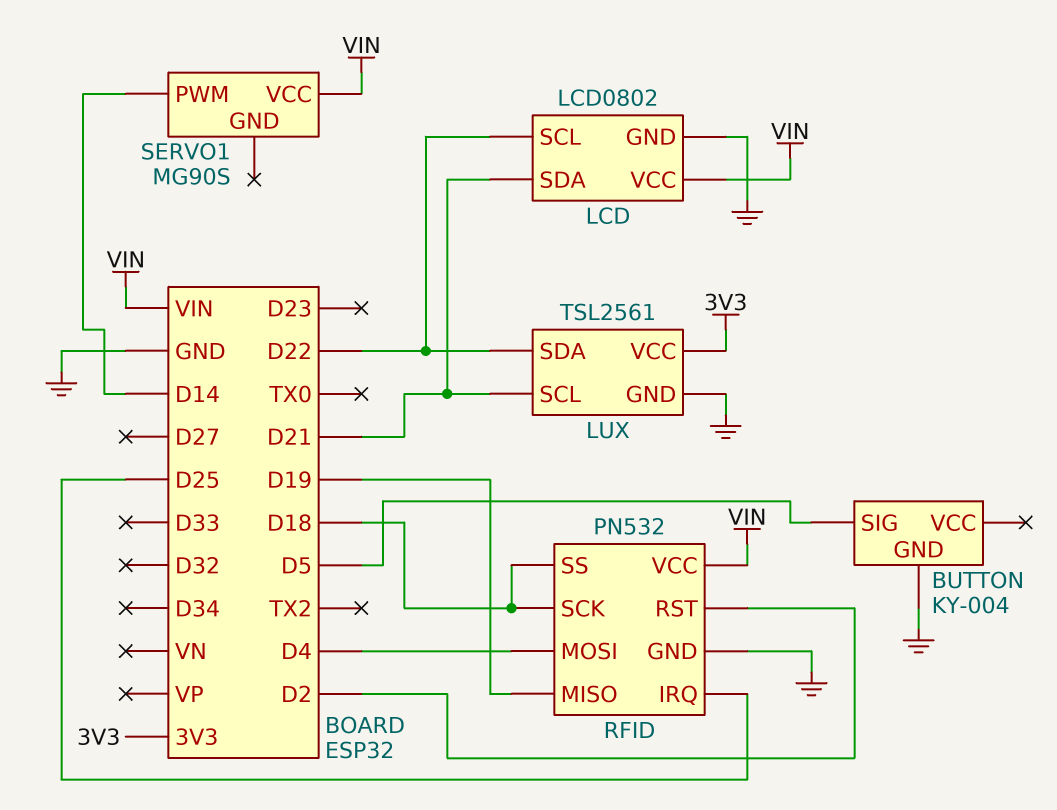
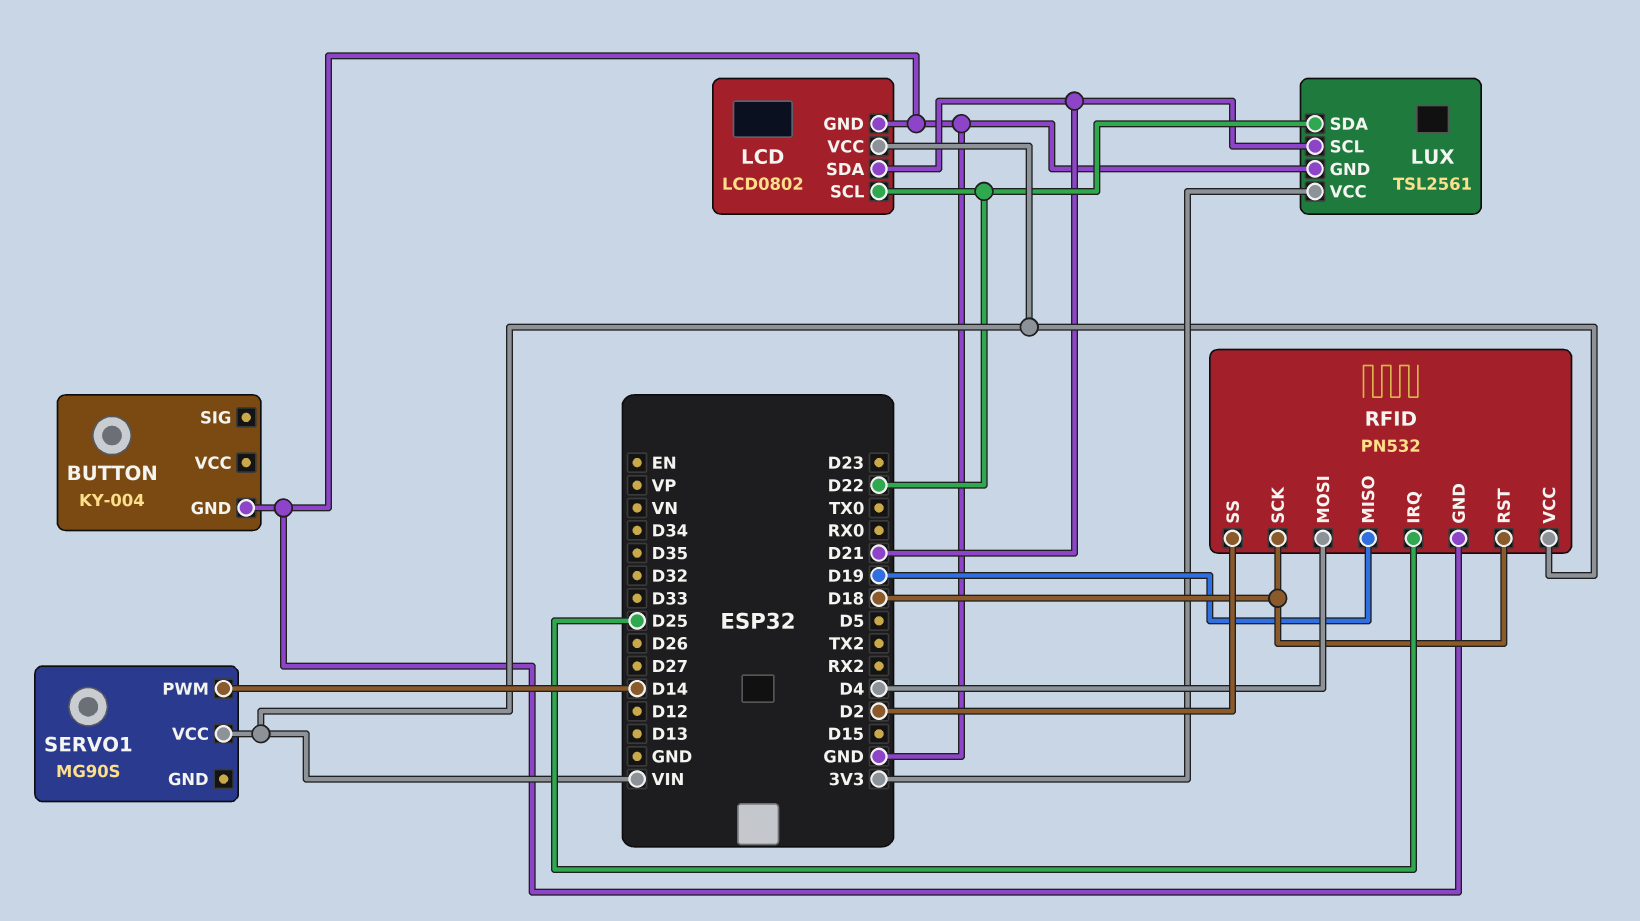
BUTTON pin SIG: D5 -> none
RFID pin RST: D2 -> D18
RFID pin SS: D18 -> D2

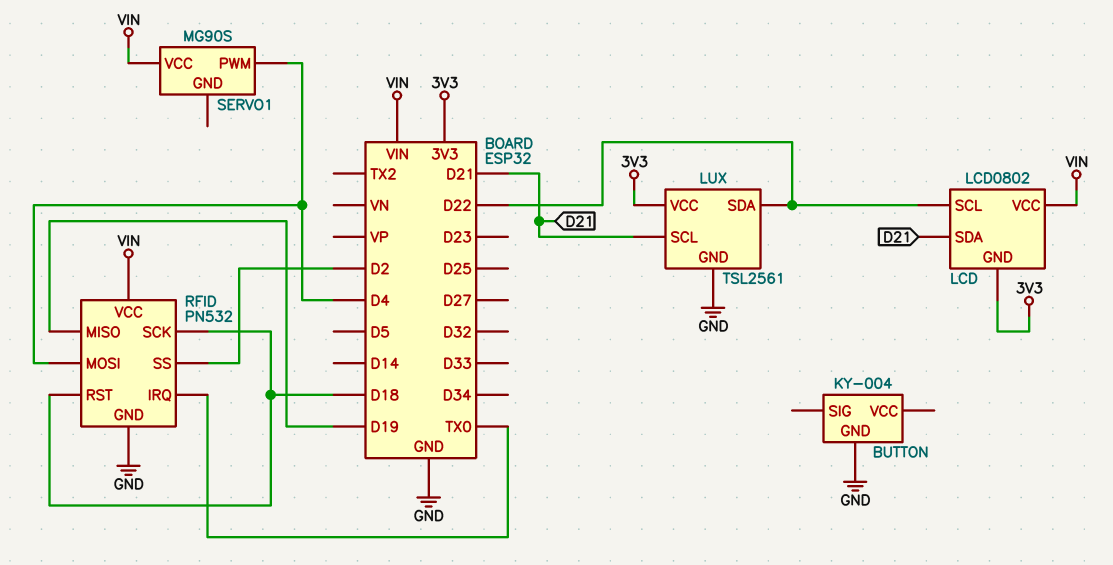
LCD pin GND: GND -> 3V3
RFID pin IRQ: D25 -> TX0
SERVO1 pin PWM: D14 -> D4

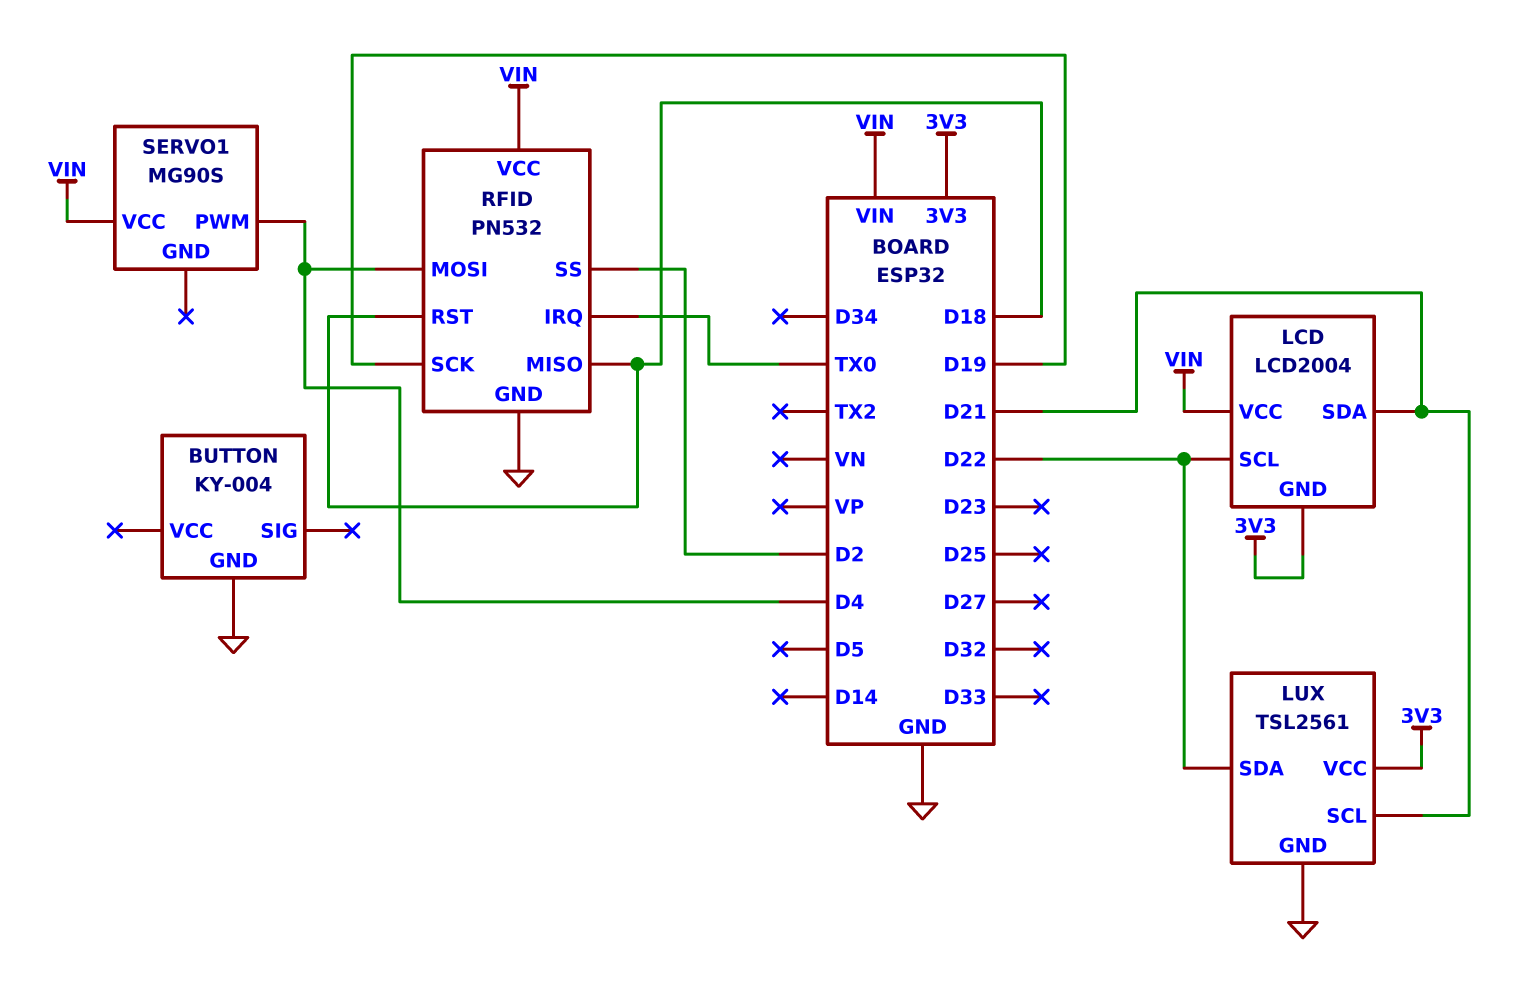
LCD: LCD0802 -> LCD2004
RFID pin MISO: D19 -> D18
RFID pin SCK: D18 -> D19

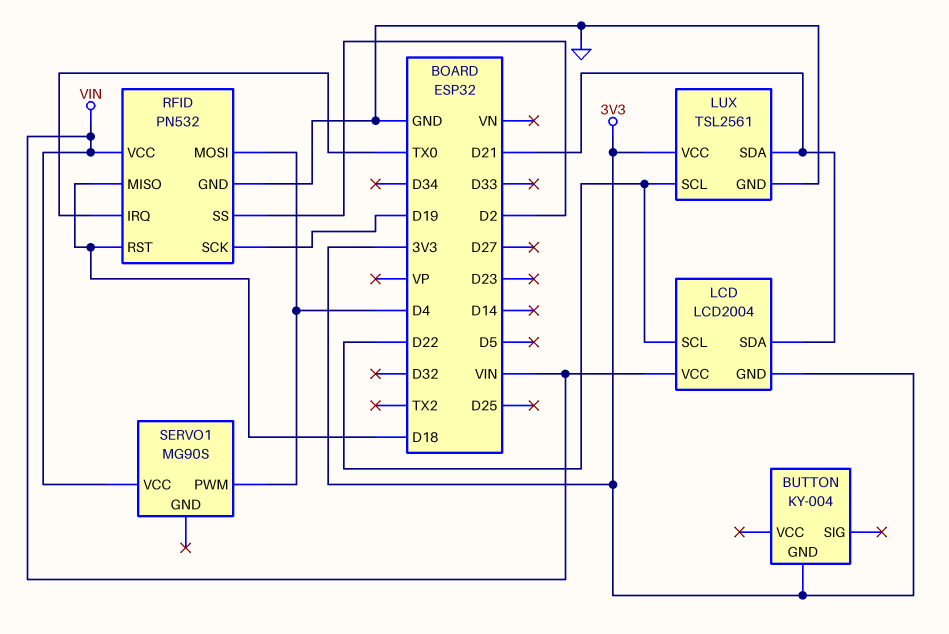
BUTTON pin GND: GND -> 3V3
LUX pin SCL: D21 -> D22
LUX pin SDA: D22 -> D21

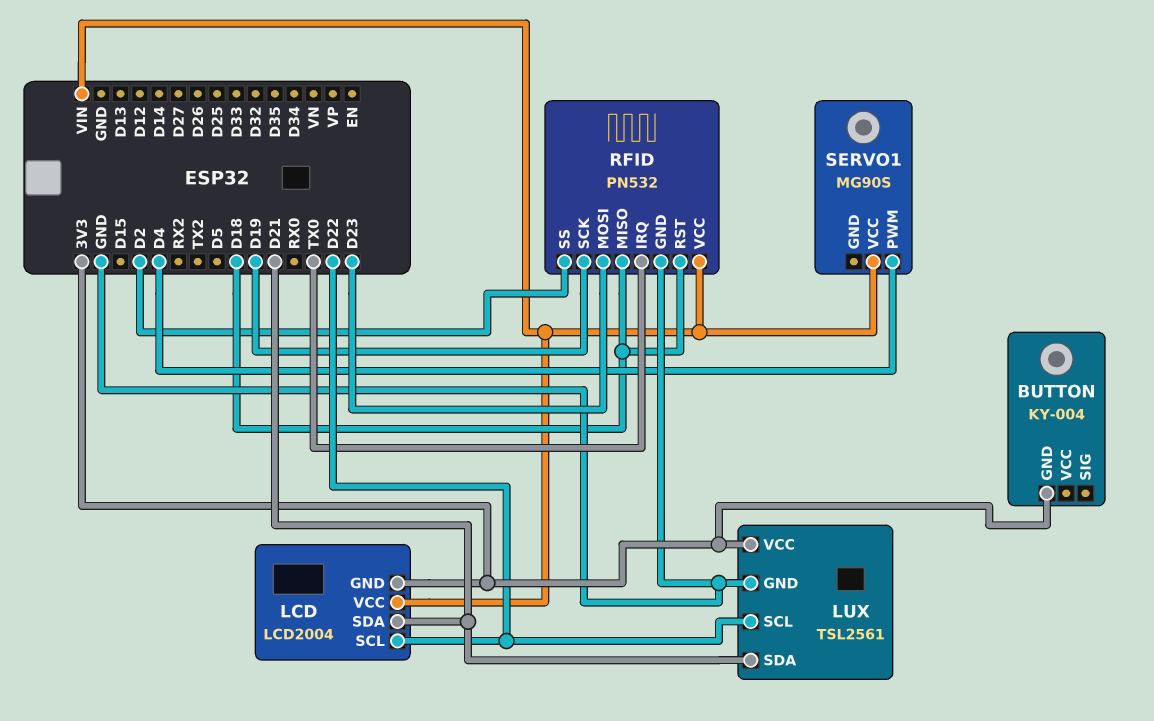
RFID pin MOSI: D4 -> D23

